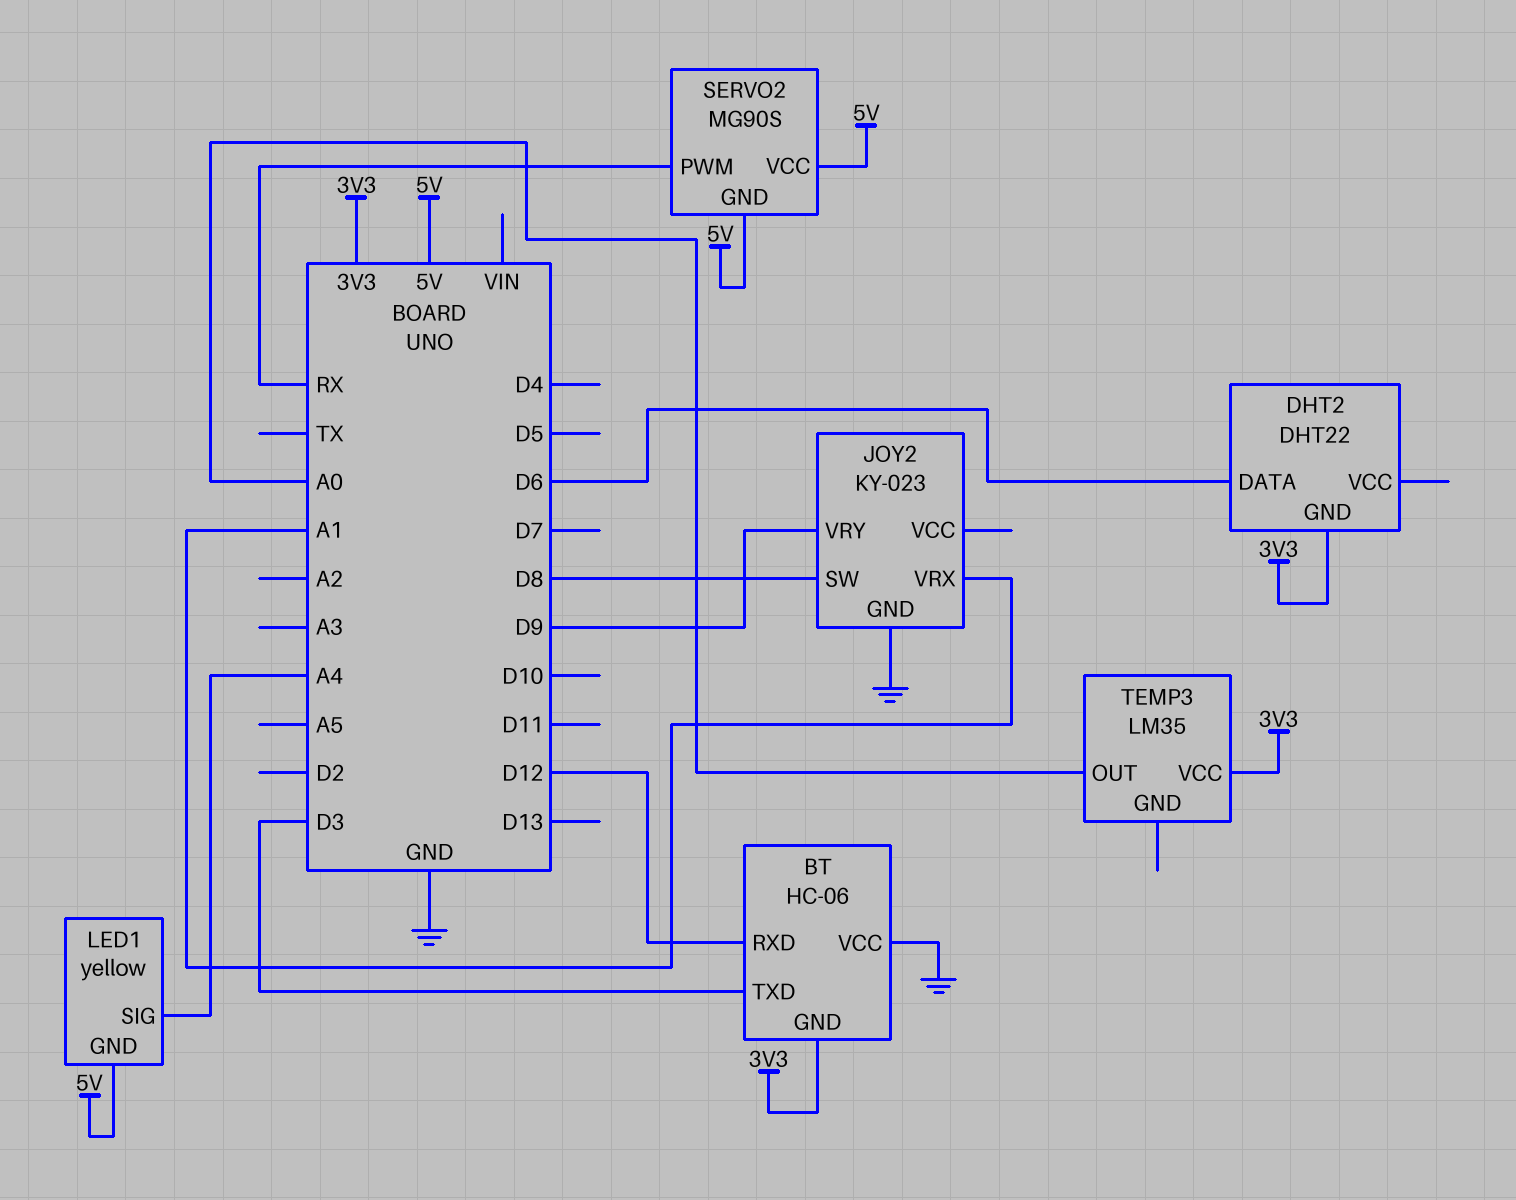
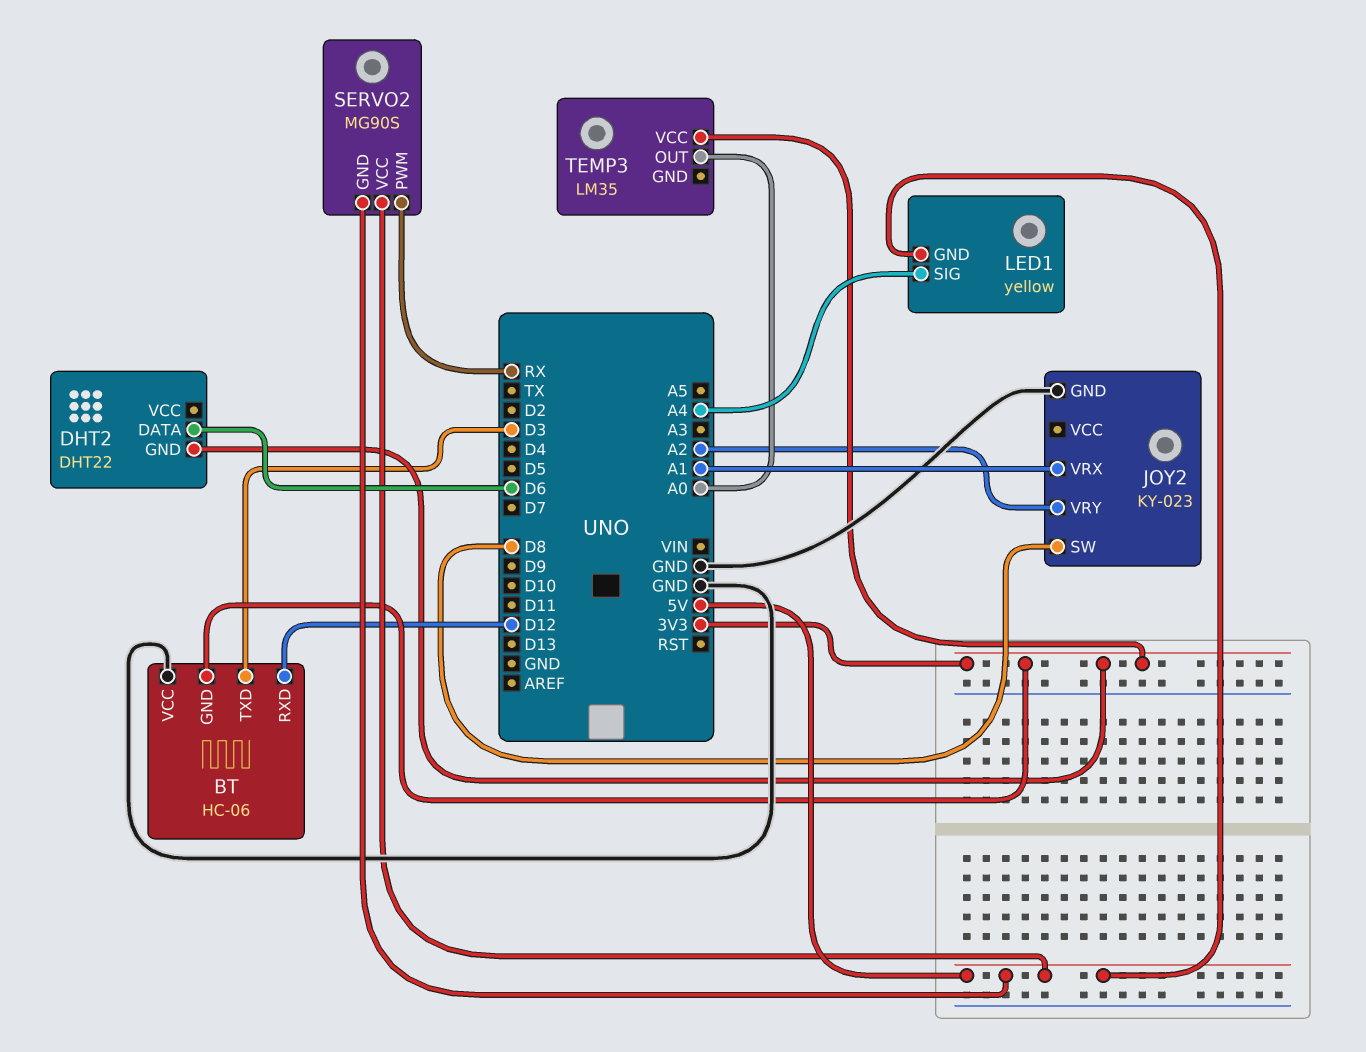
JOY2 pin VRY: D9 -> A2

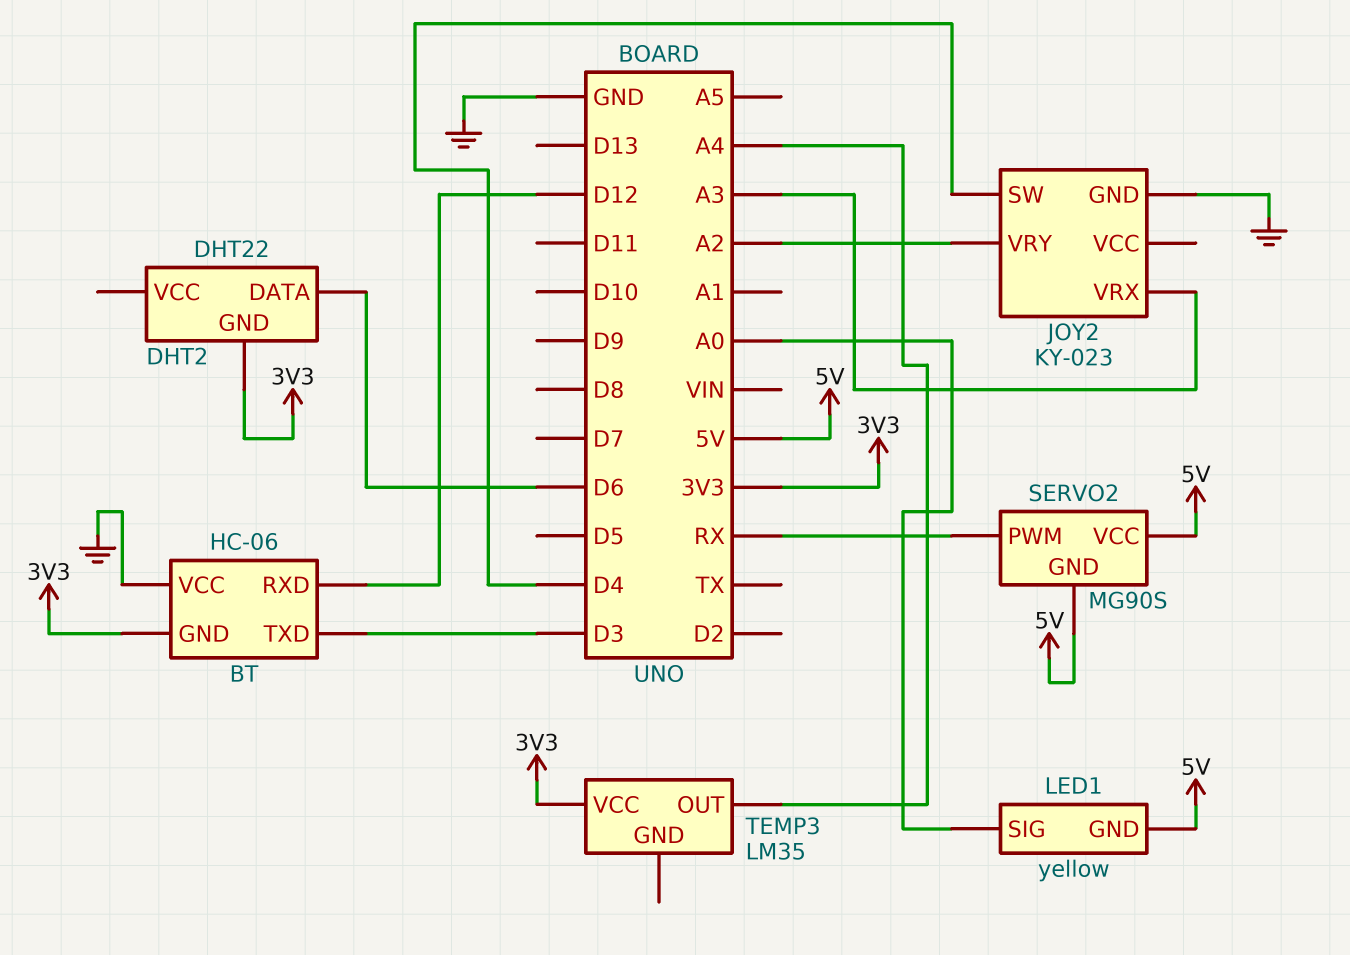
JOY2 pin SW: D8 -> D4
JOY2 pin VRX: A1 -> A3
LED1 pin SIG: A4 -> A0
TEMP3 pin OUT: A0 -> A4

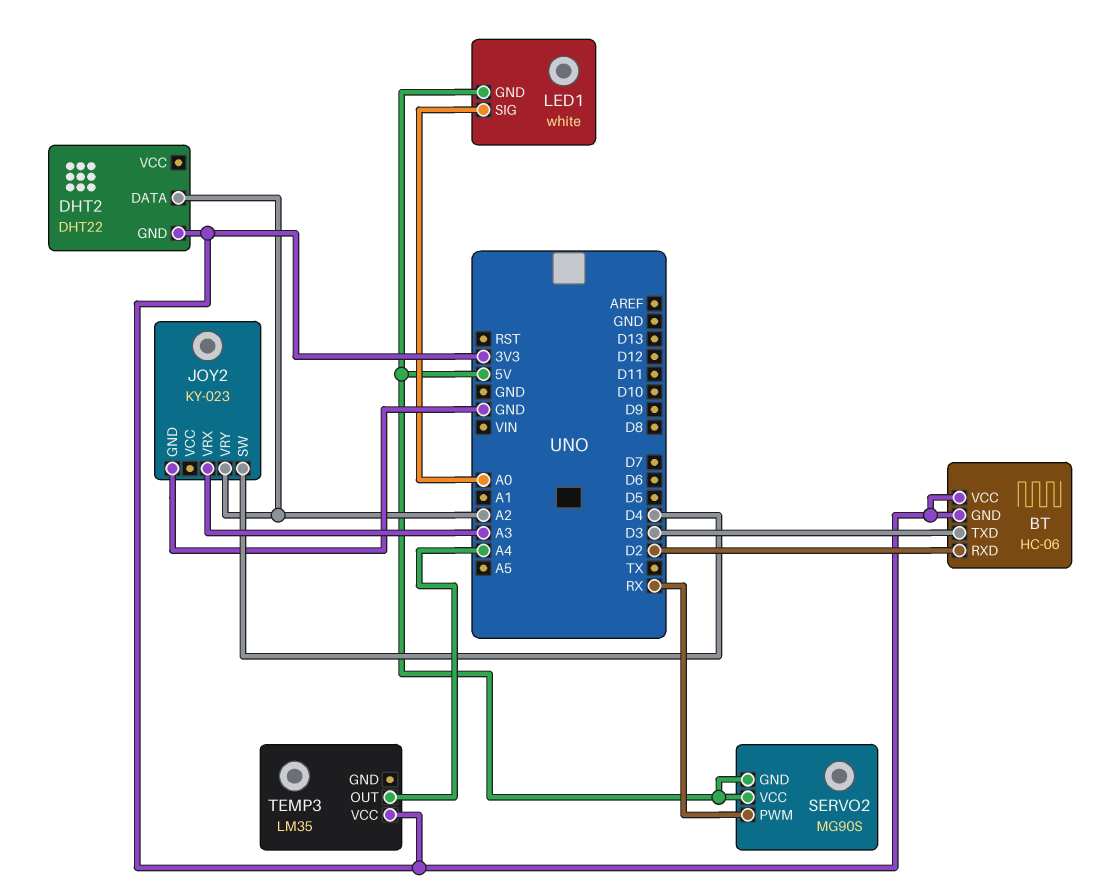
BT pin RXD: D12 -> D2
BT pin VCC: GND -> 3V3
DHT2 pin DATA: D6 -> A2
LED1: yellow -> white

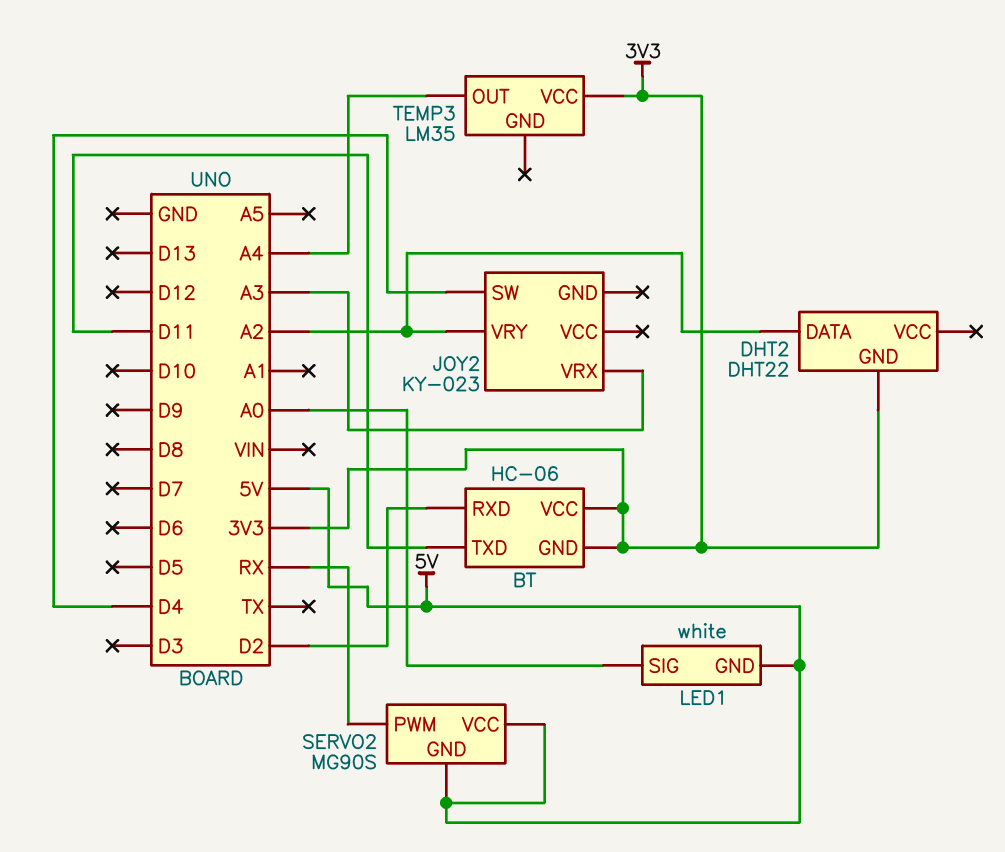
BT pin TXD: D3 -> D11
JOY2 pin GND: GND -> none

